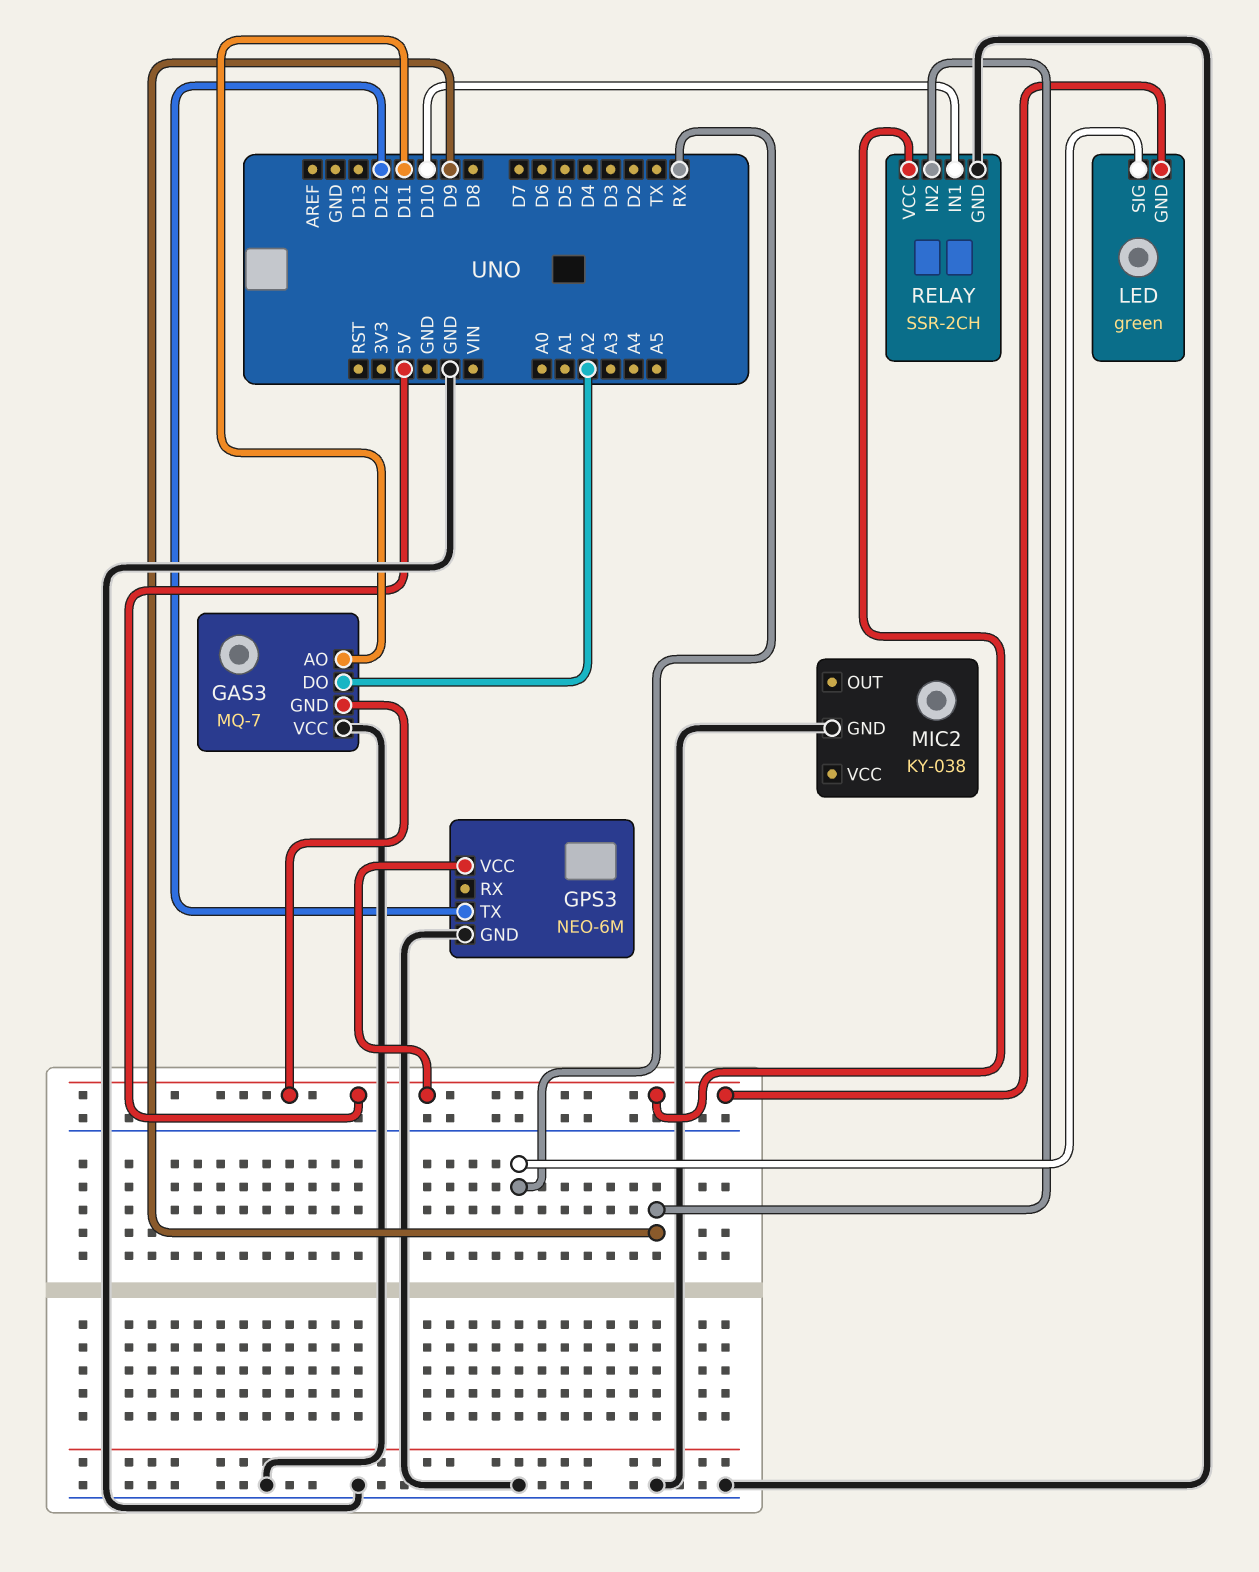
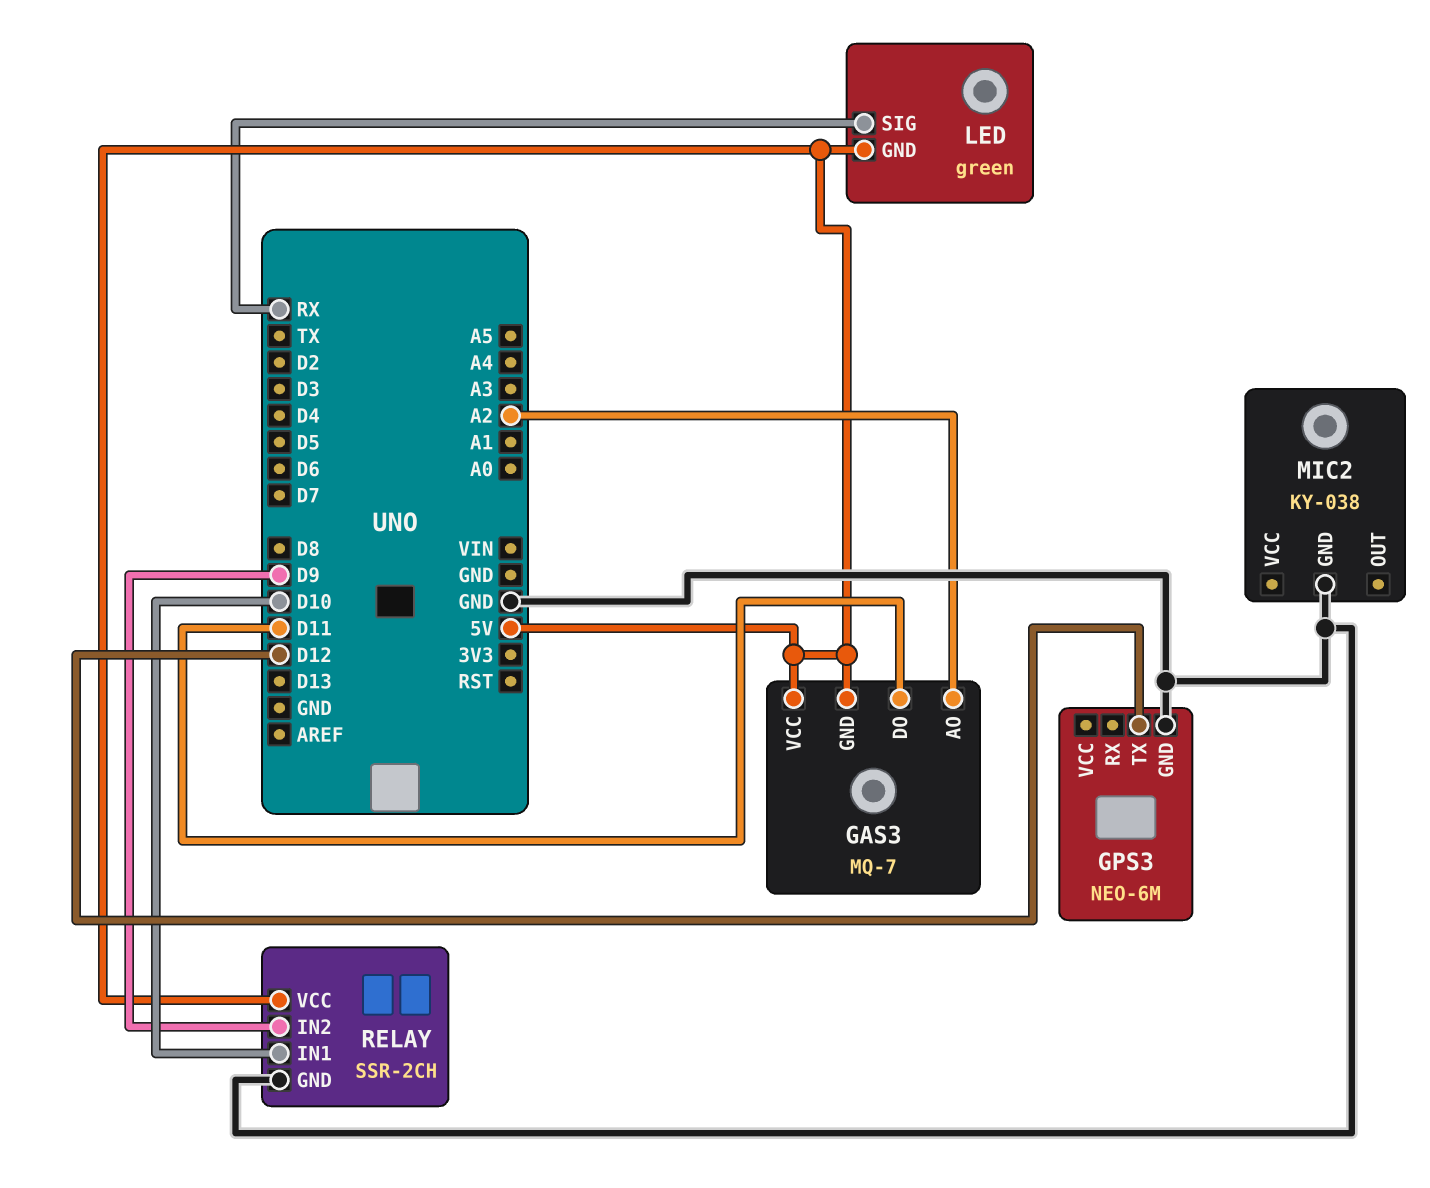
GAS3 pin AO: D11 -> A2
GAS3 pin DO: A2 -> D11
GAS3 pin VCC: GND -> 5V
GPS3 pin VCC: 5V -> none

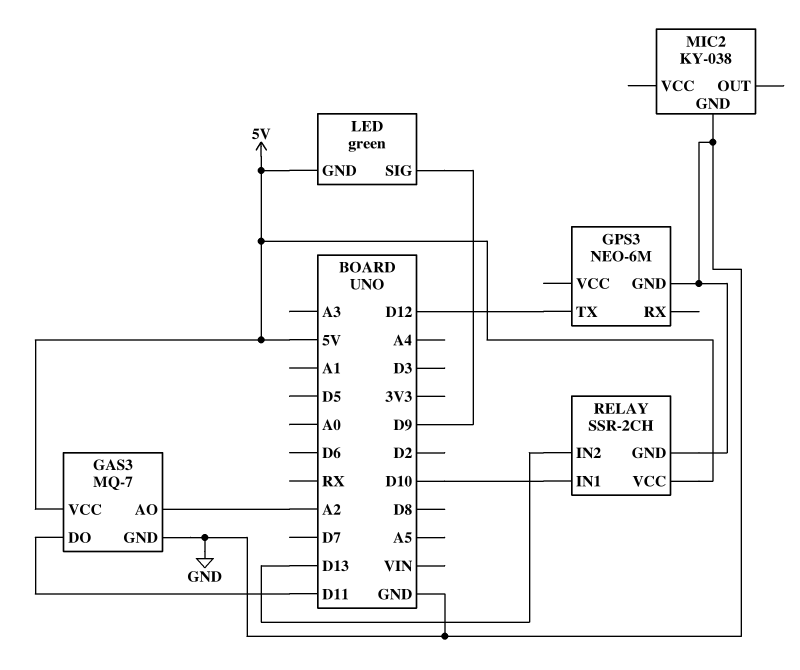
GAS3 pin GND: 5V -> GND
LED pin SIG: RX -> D9
RELAY pin IN2: D9 -> D13

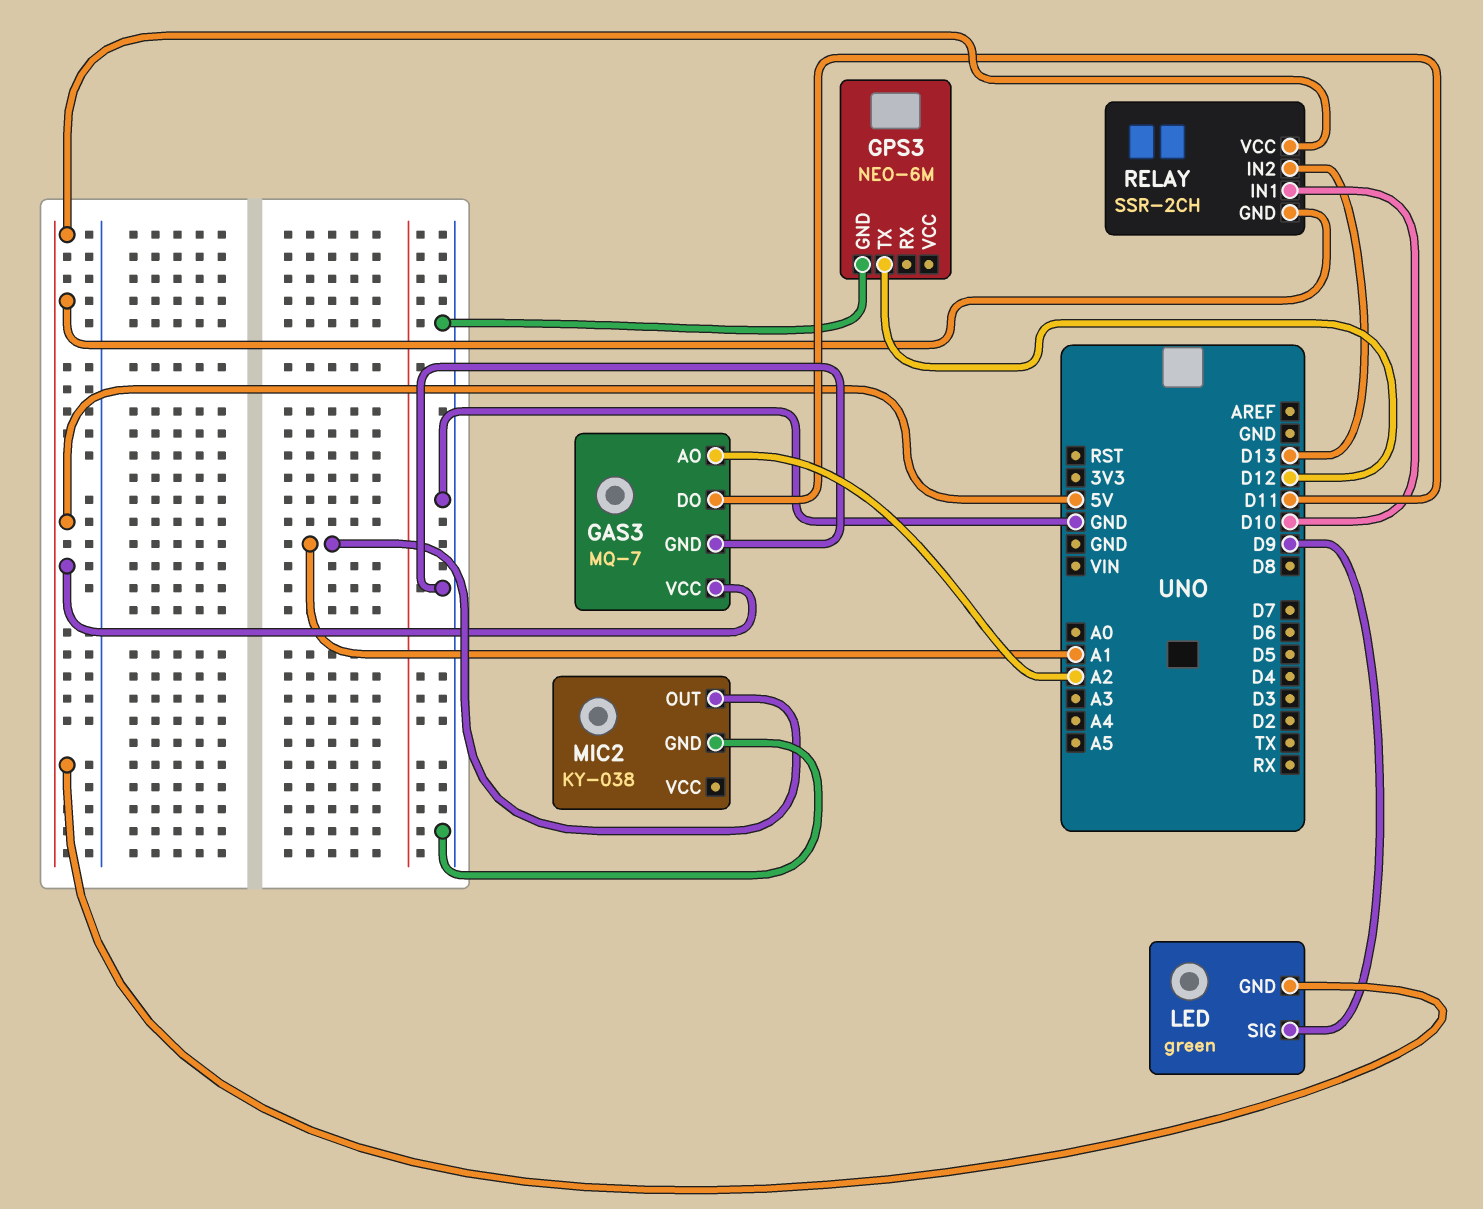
MIC2 pin OUT: none -> A1
RELAY pin GND: GND -> 5V

